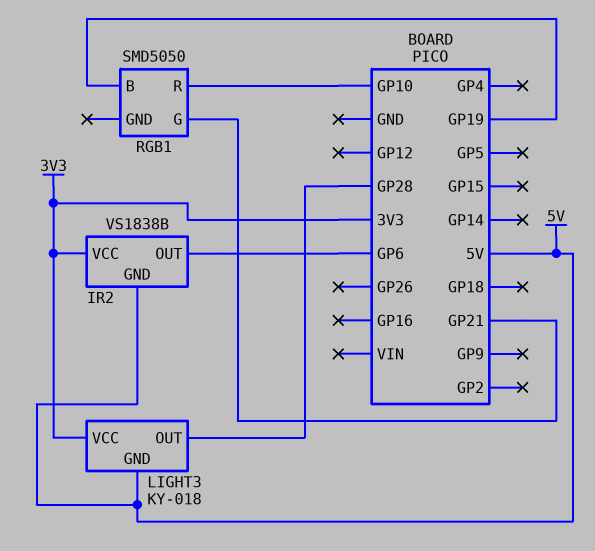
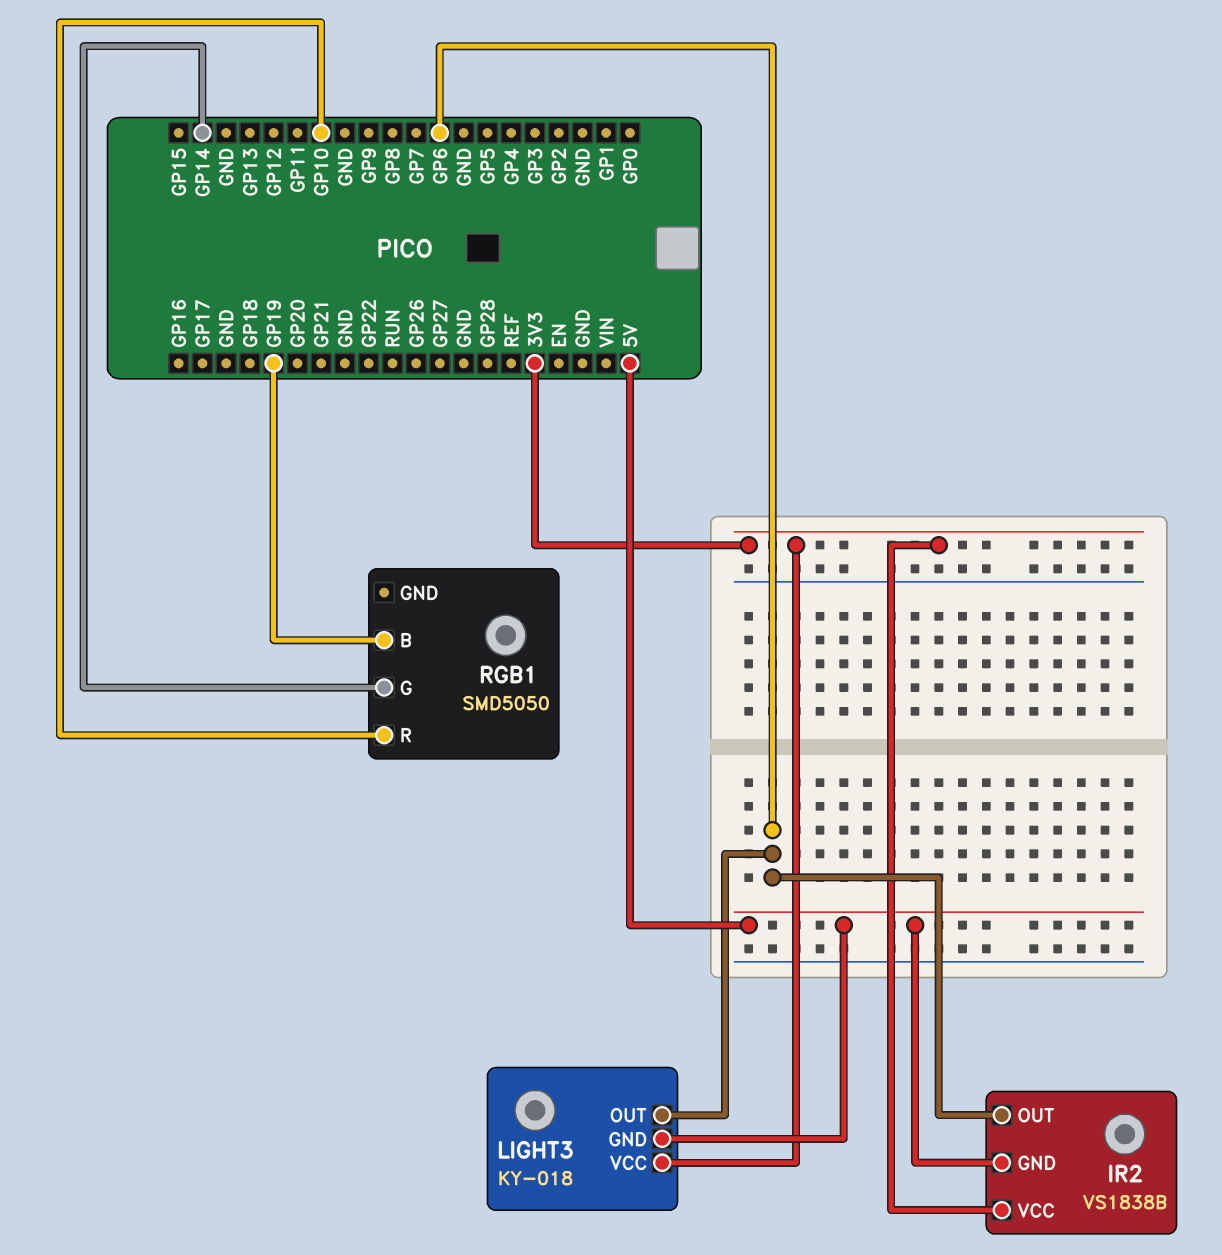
LIGHT3 pin OUT: GP28 -> GP6
RGB1 pin G: GP21 -> GP14

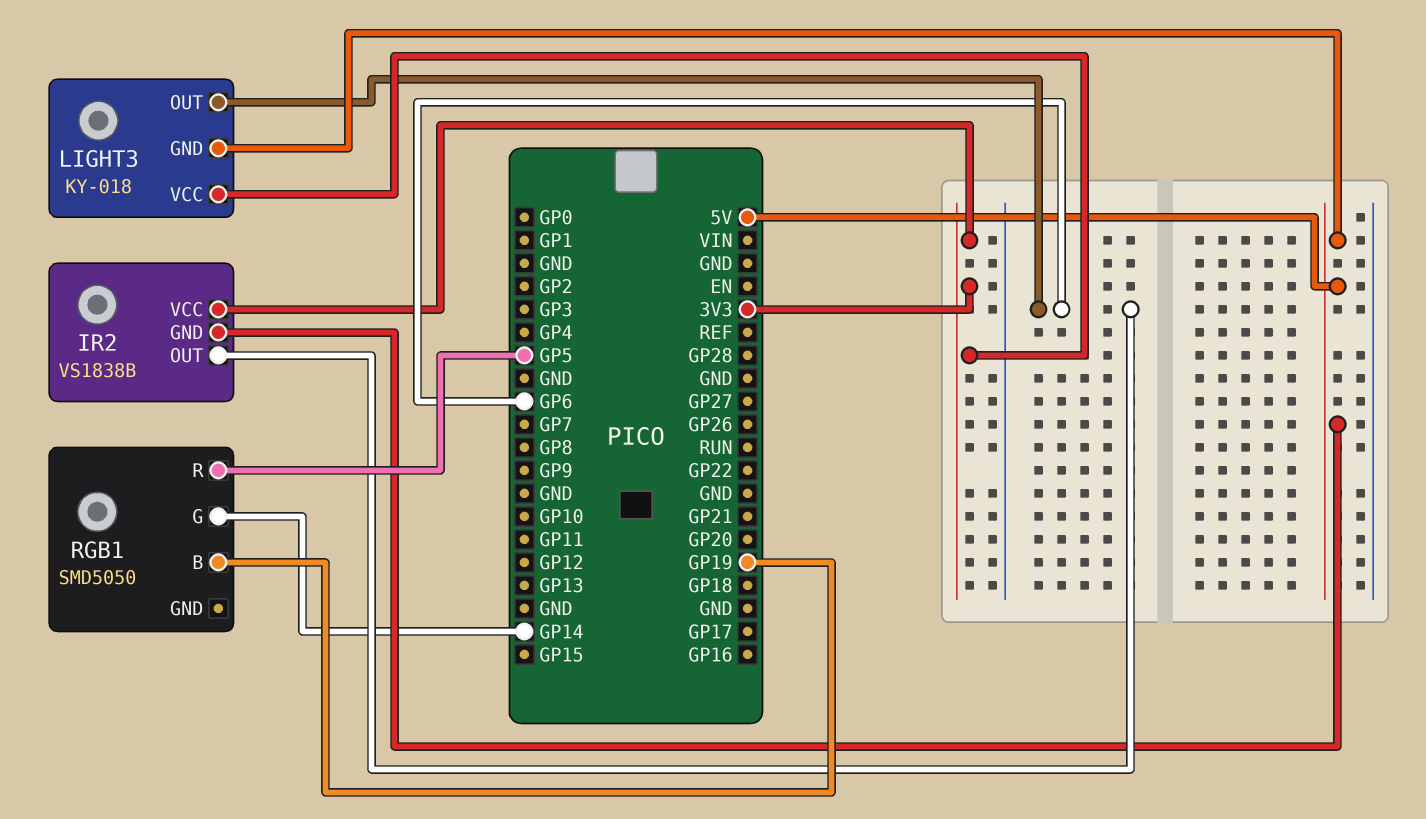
RGB1 pin R: GP10 -> GP5

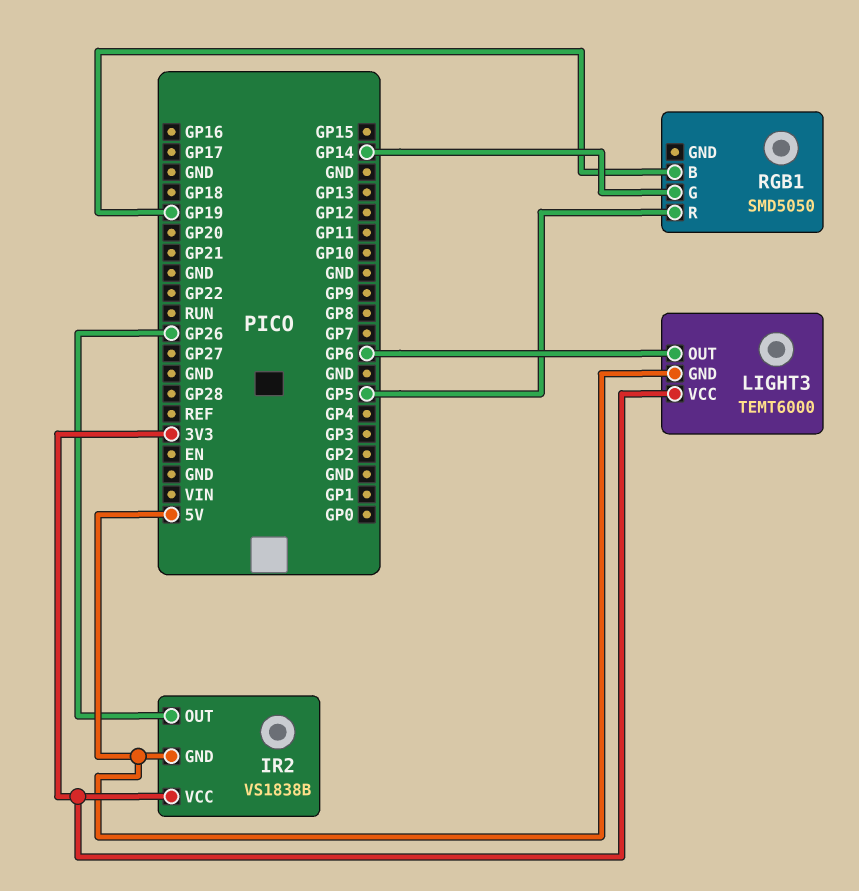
IR2 pin OUT: GP6 -> GP26
LIGHT3: KY-018 -> TEMT6000

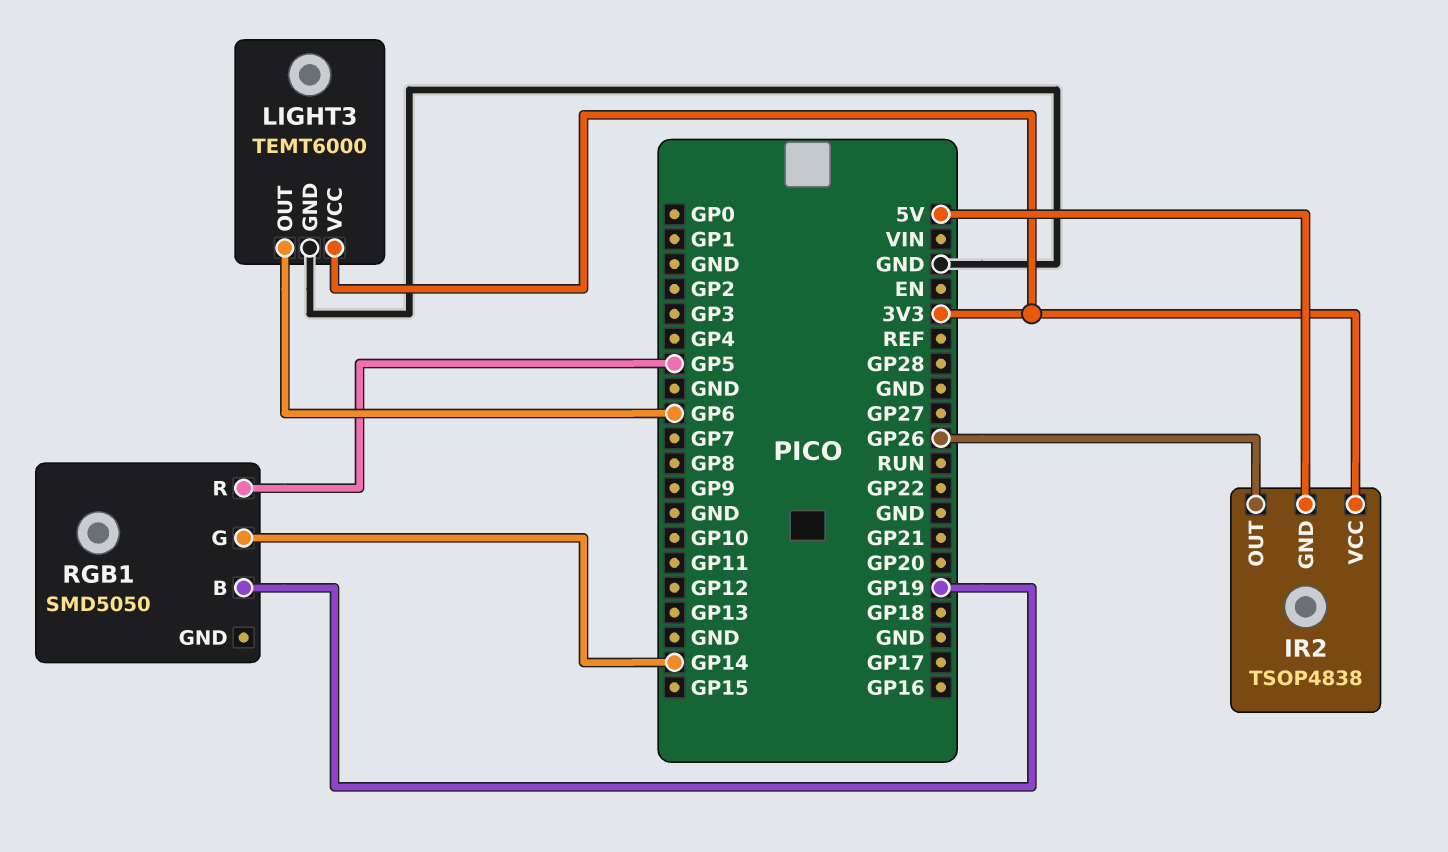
IR2: VS1838B -> TSOP4838
LIGHT3 pin GND: 5V -> GND

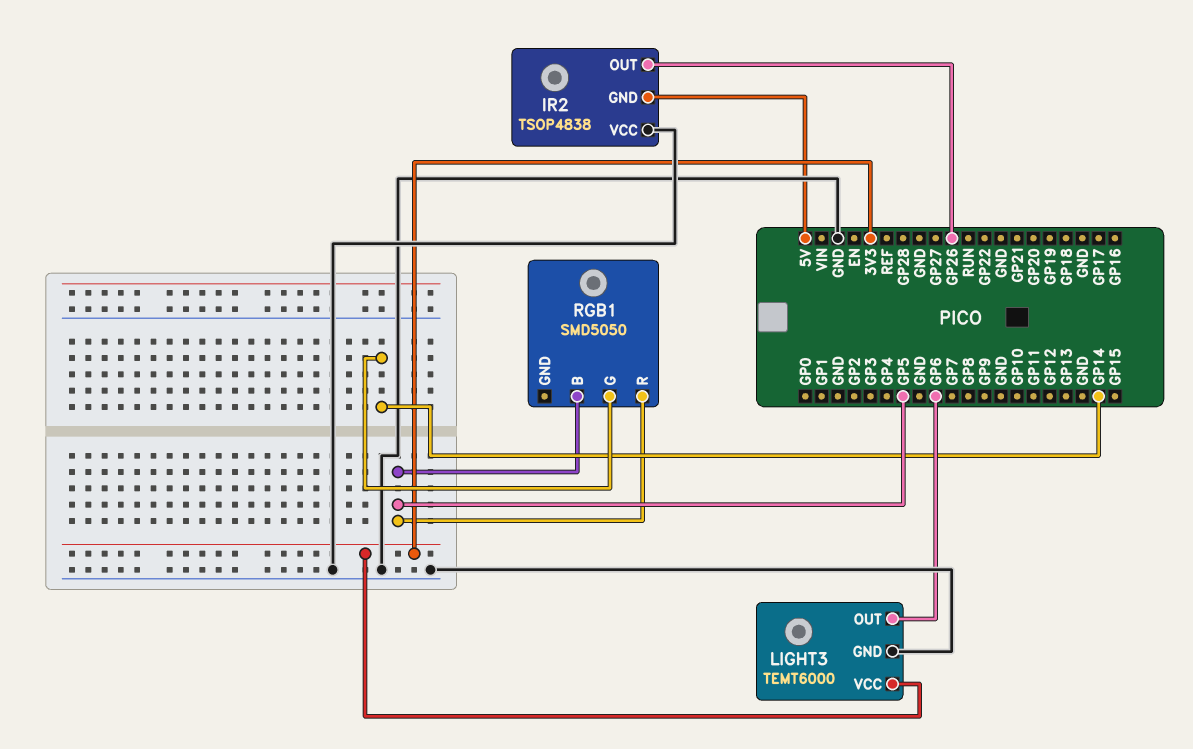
IR2 pin VCC: 3V3 -> GND
RGB1 pin B: GP19 -> GP5

